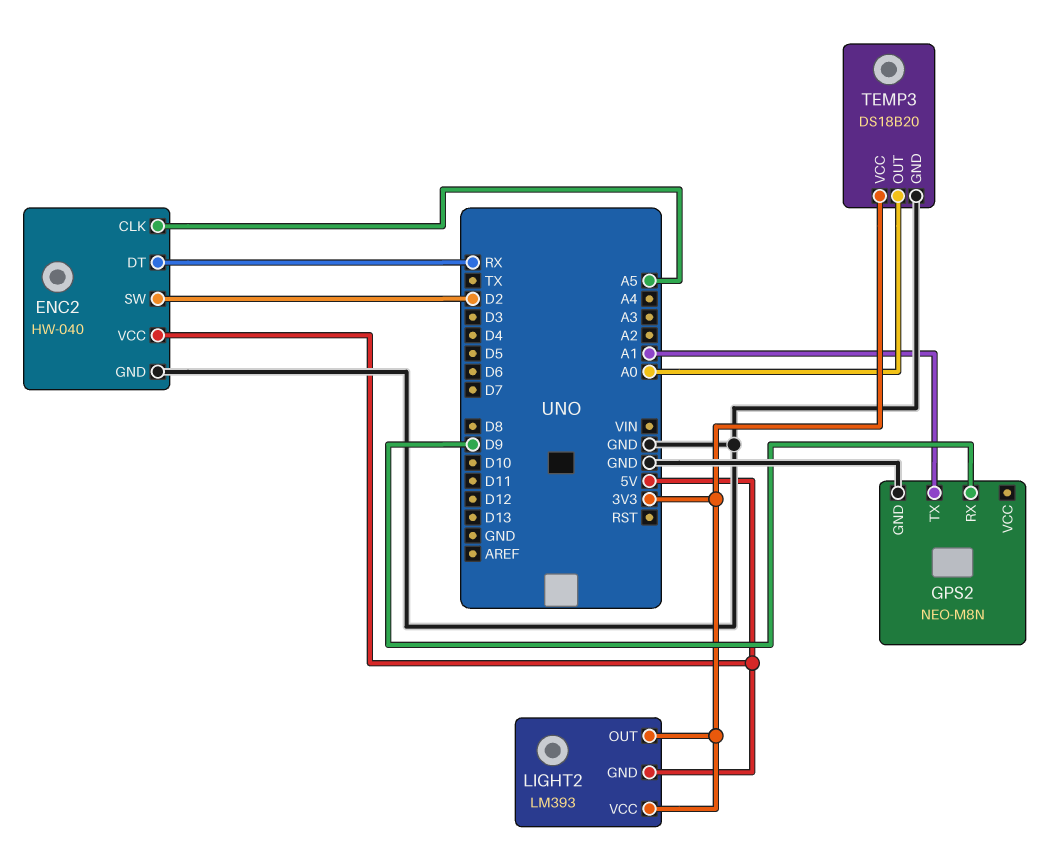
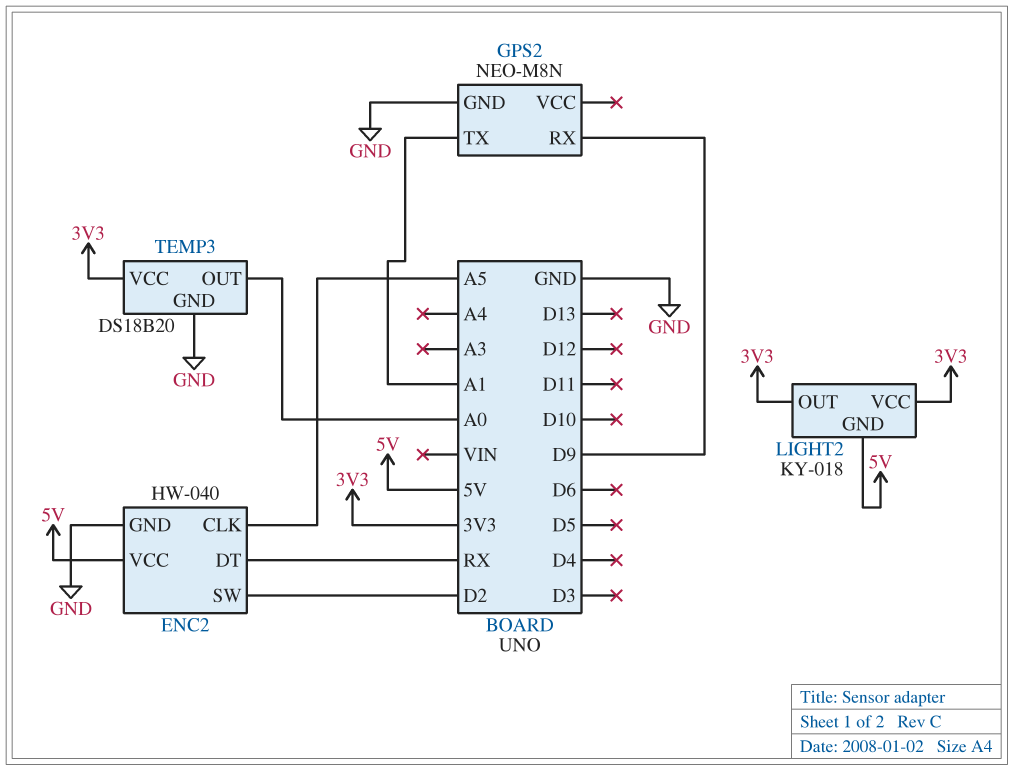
LIGHT2: LM393 -> KY-018

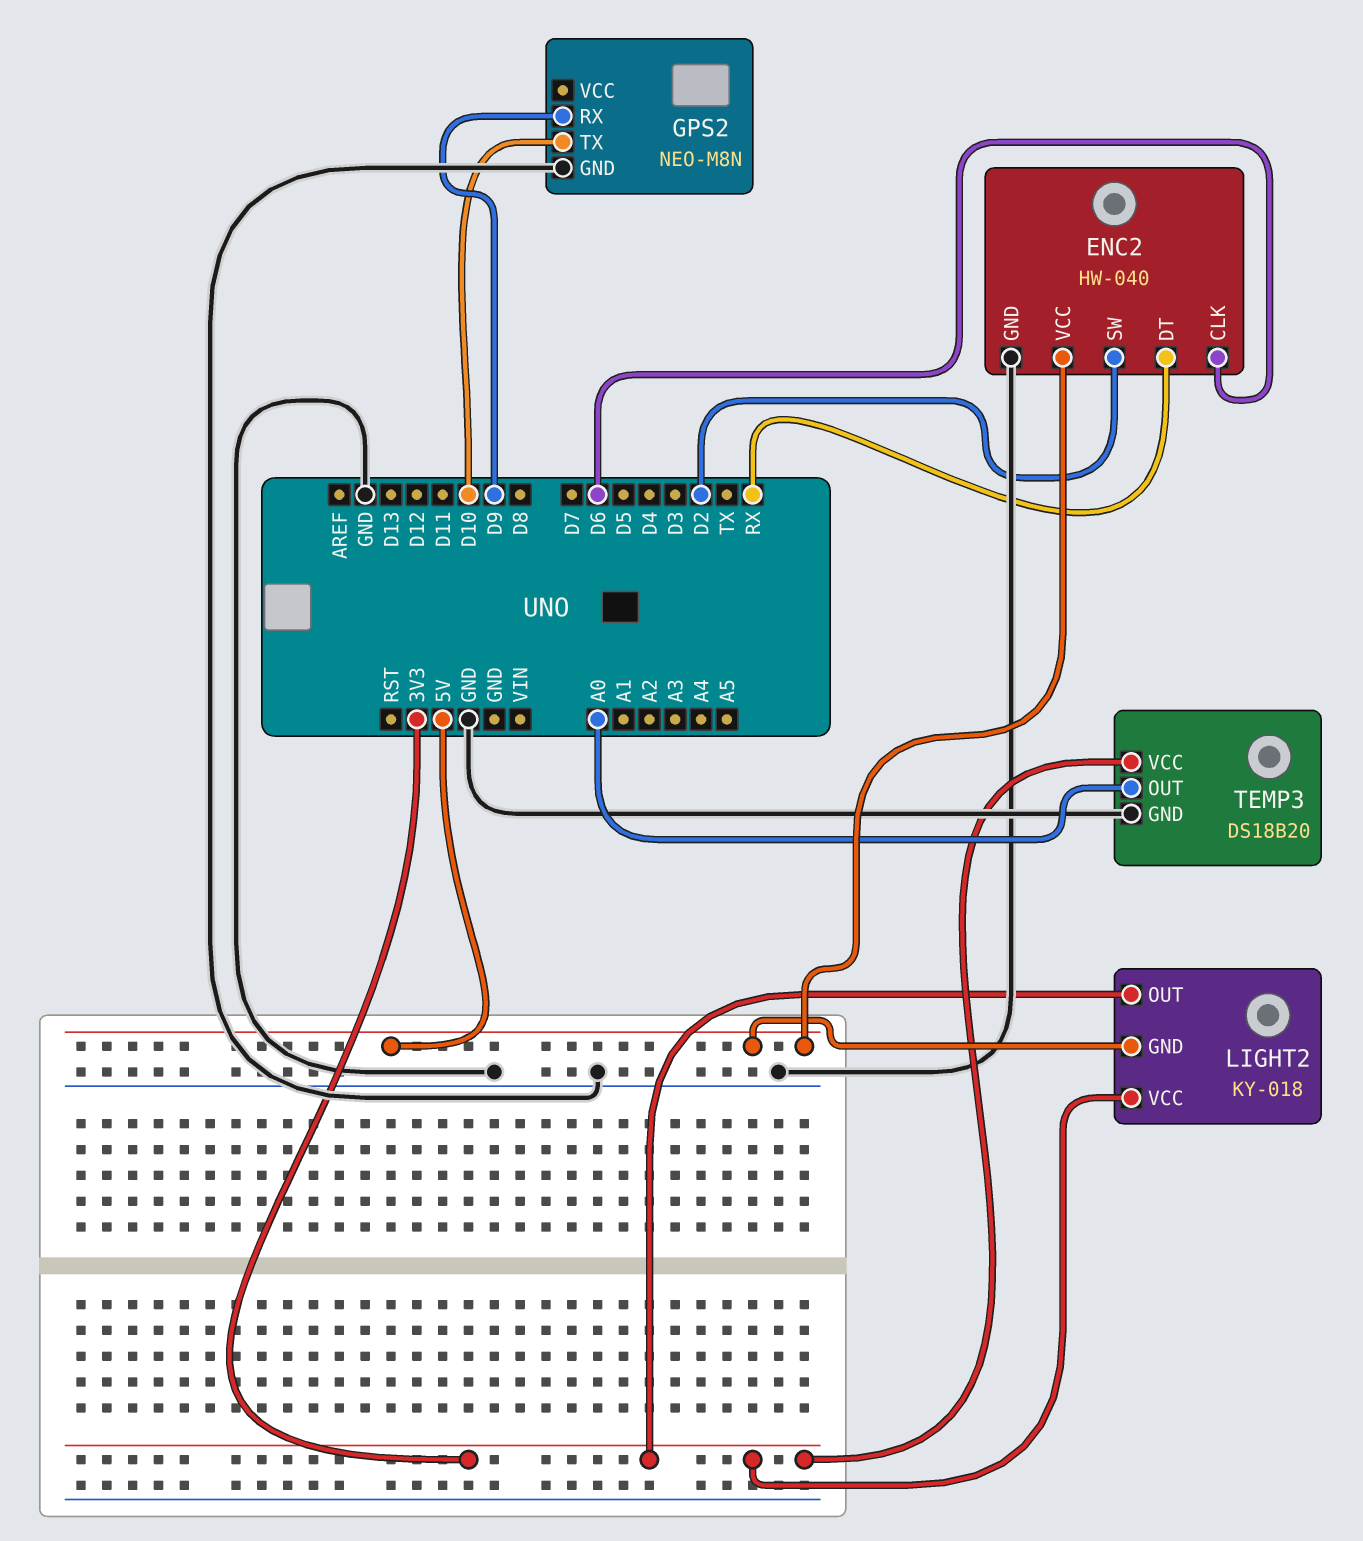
ENC2 pin CLK: A5 -> D6
GPS2 pin TX: A1 -> D10

